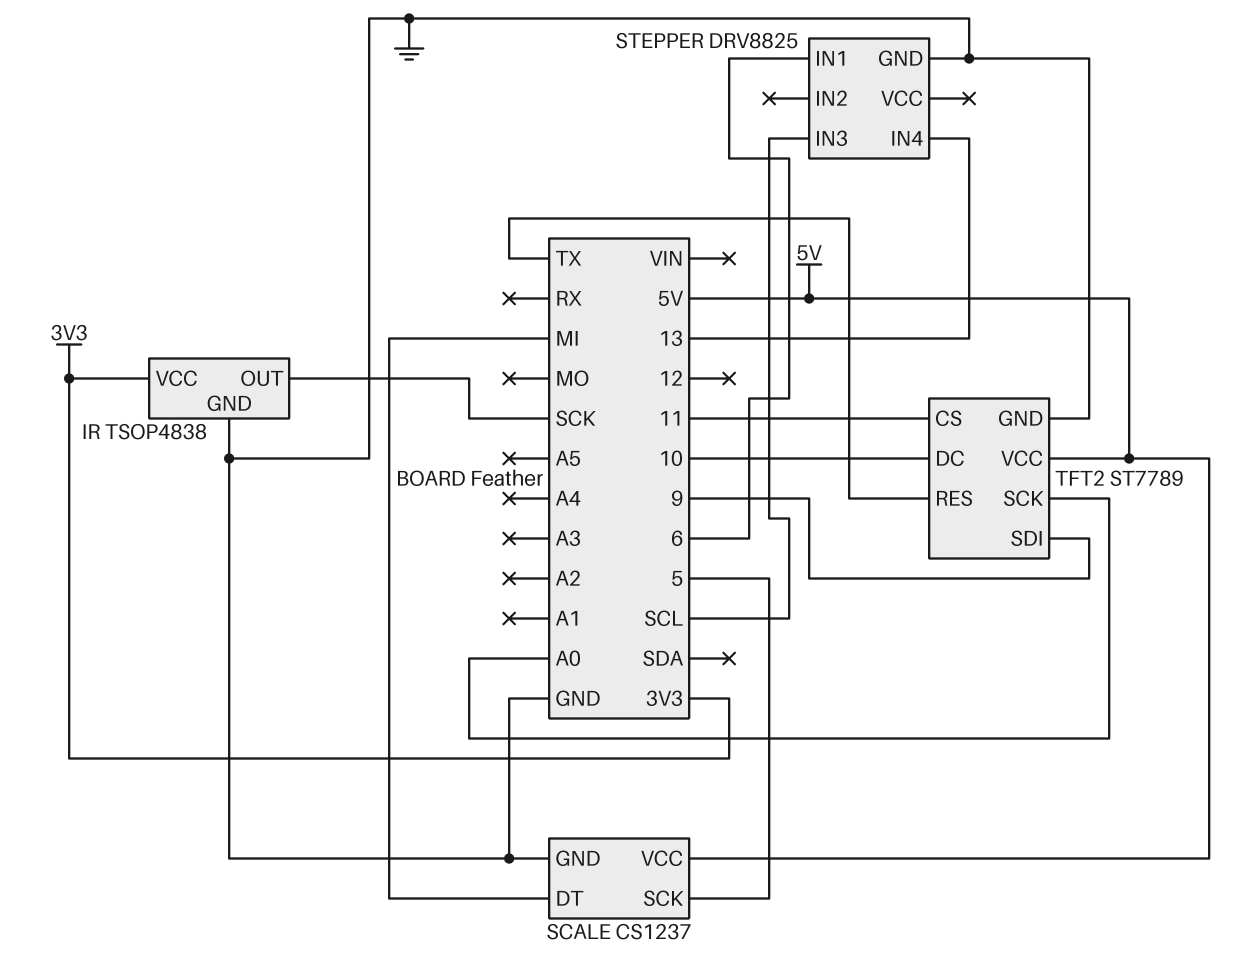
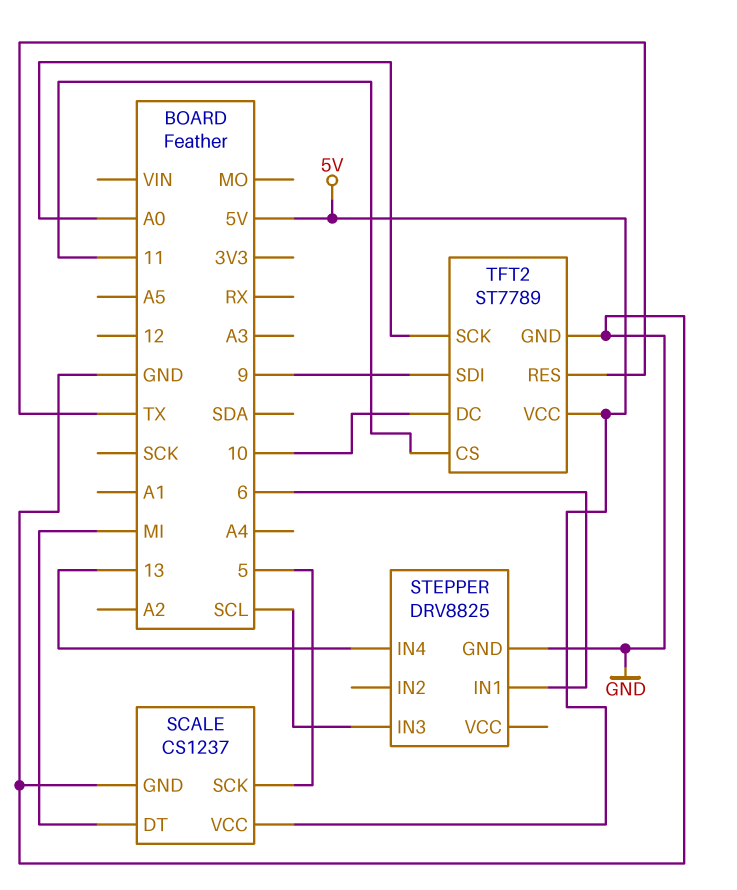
IR: TSOP4838 -> none
IR pin GND: GND -> none
IR pin OUT: SCK -> none
IR pin VCC: 3V3 -> none

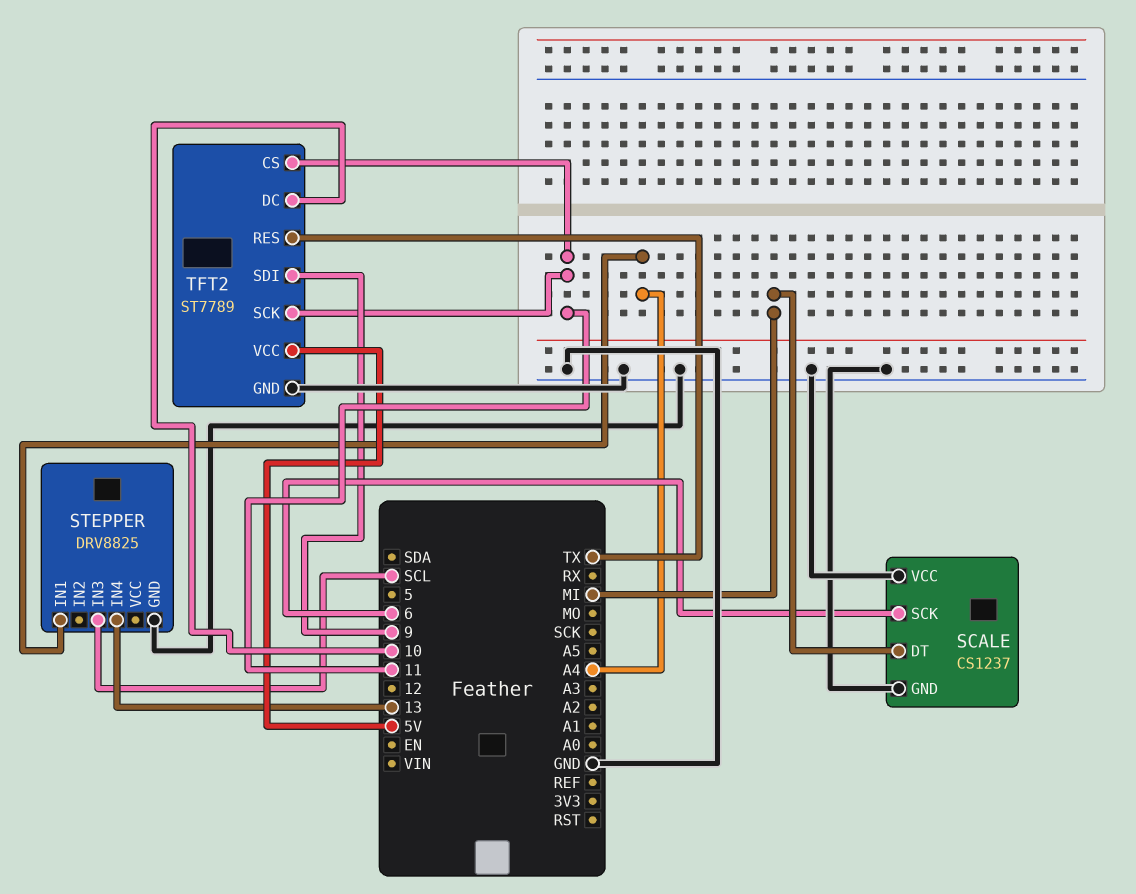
SCALE pin SCK: 5 -> 6
SCALE pin VCC: 5V -> GND
STEPPER pin IN1: 6 -> A4
TFT2 pin SCK: A0 -> 11

